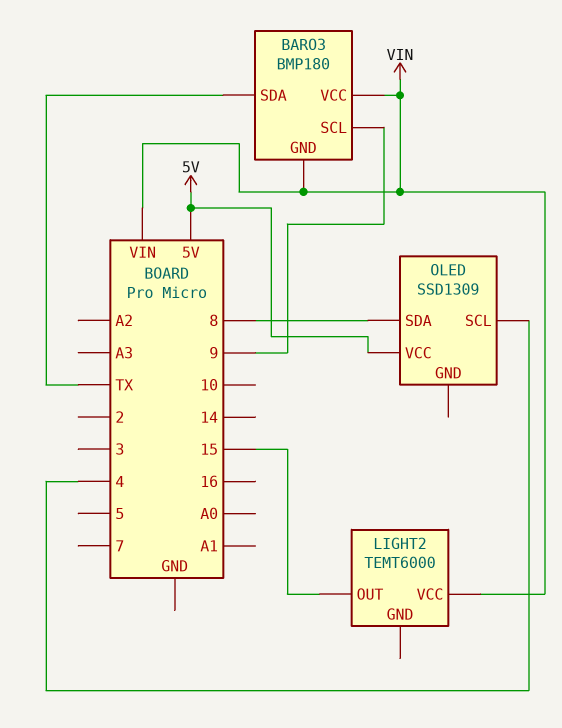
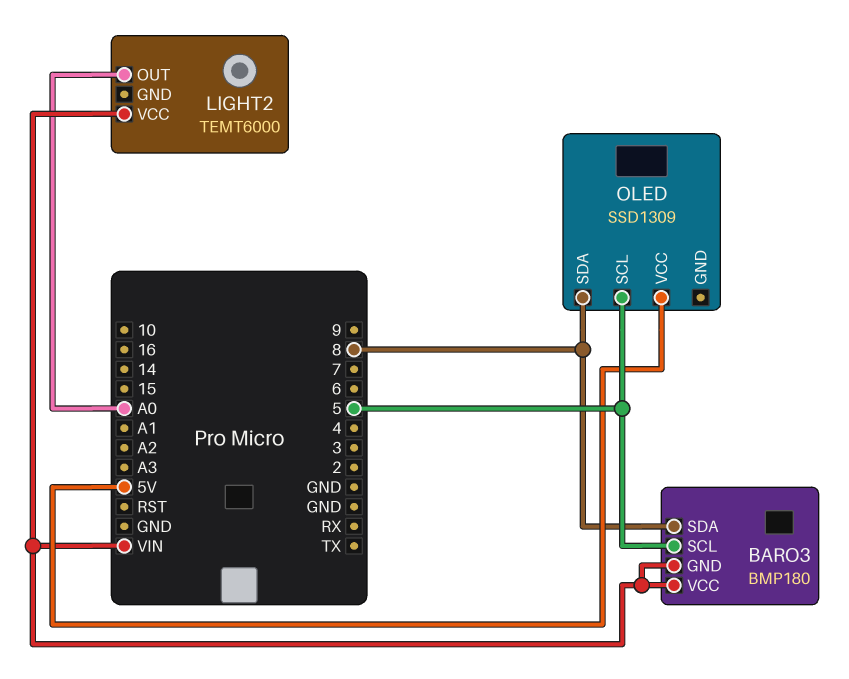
BARO3 pin SCL: 9 -> 5
BARO3 pin SDA: TX -> 8
LIGHT2 pin OUT: 15 -> A0
OLED pin SCL: 4 -> 5

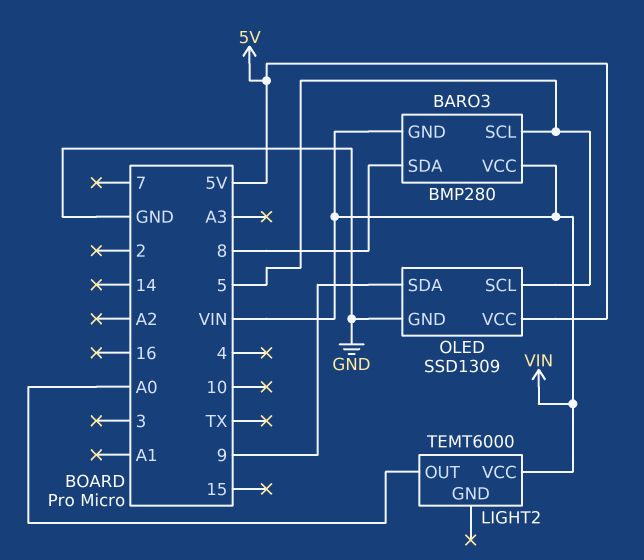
BARO3: BMP180 -> BMP280
OLED pin GND: none -> GND
OLED pin SDA: 8 -> 9

